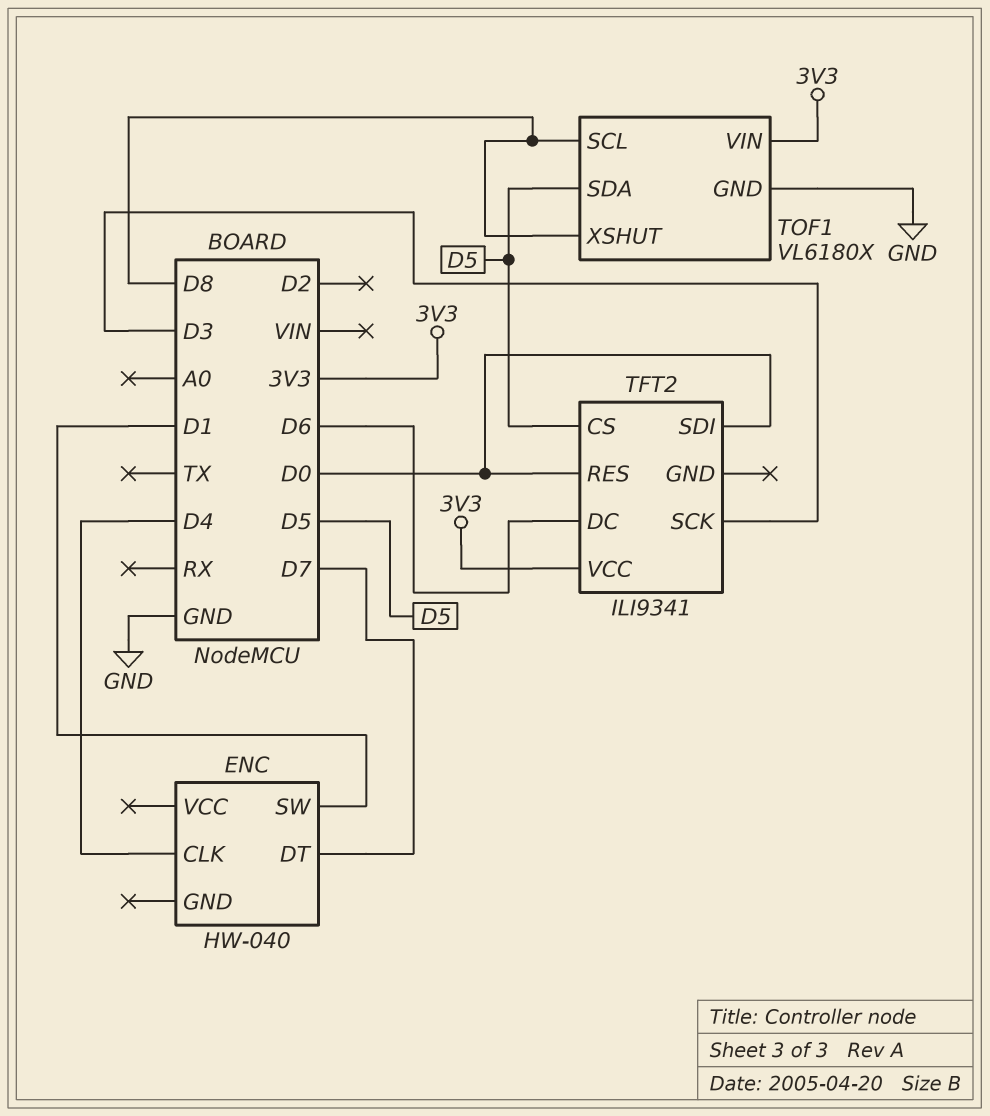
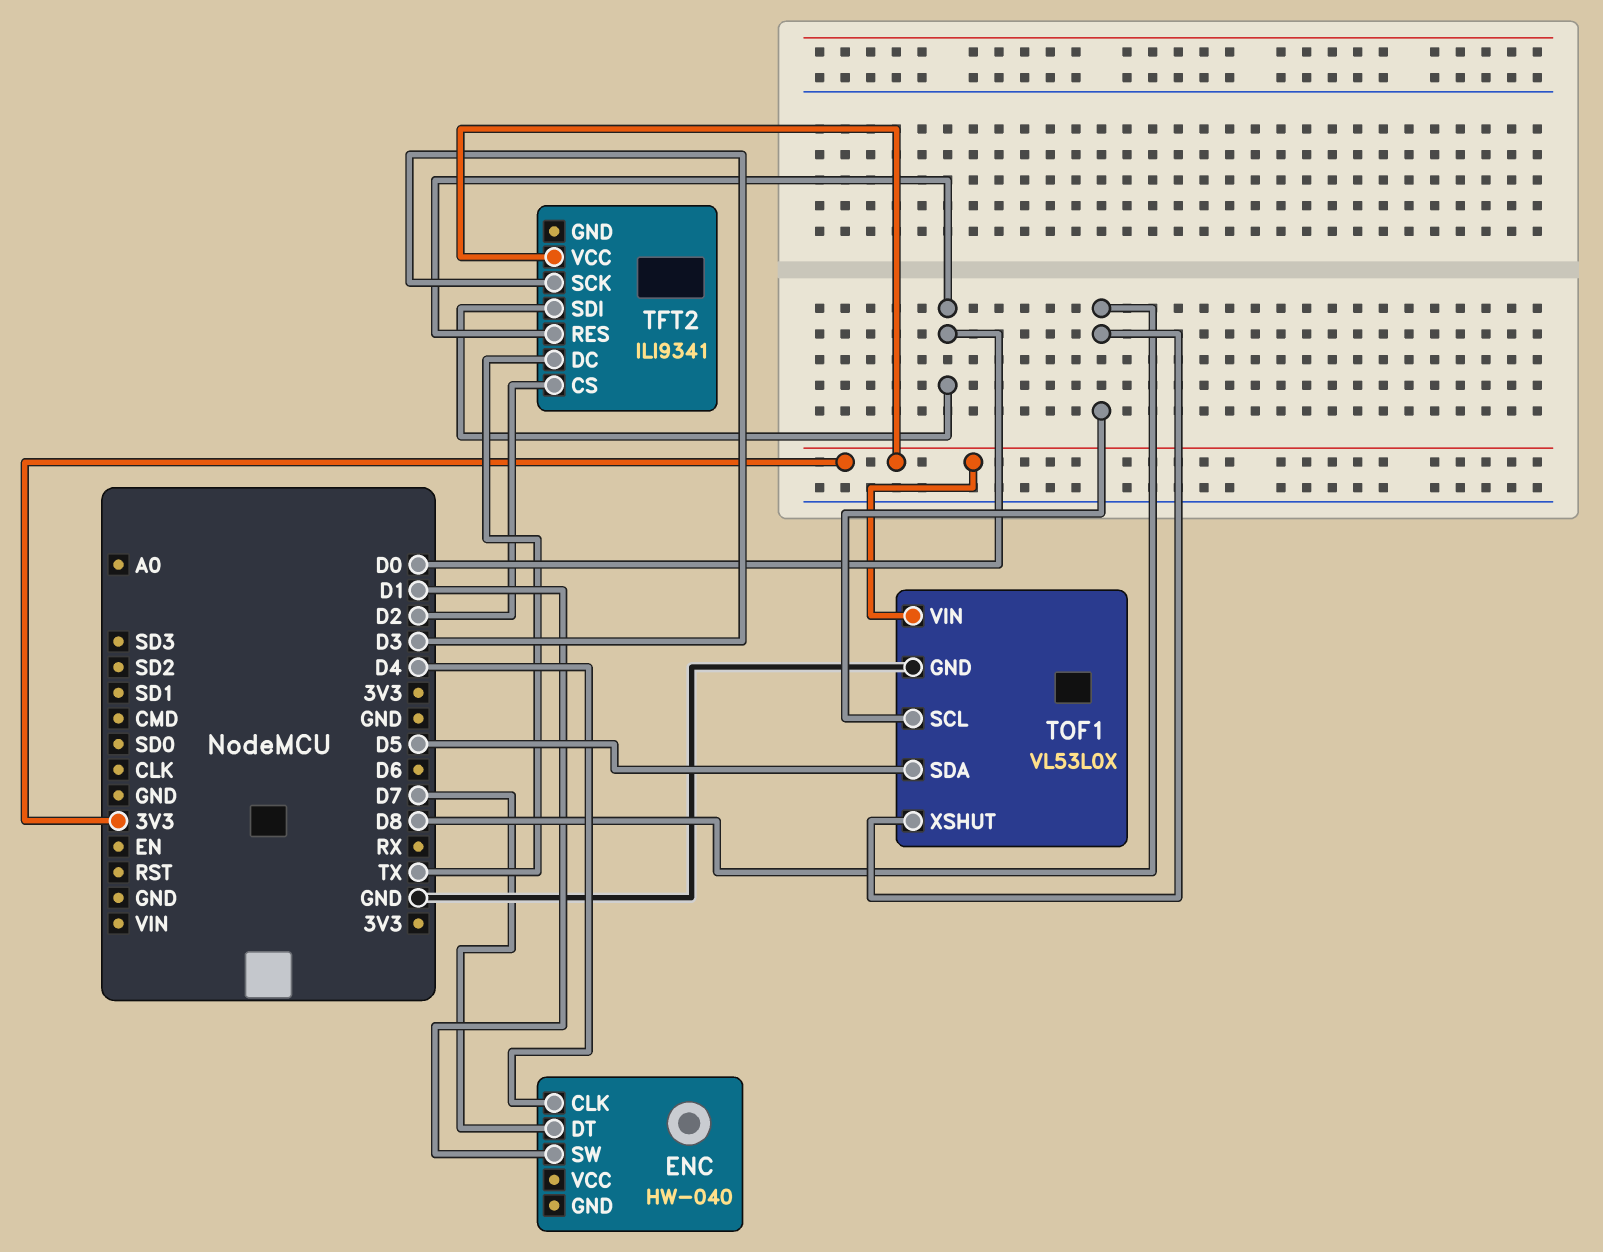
TFT2 pin CS: D5 -> D2
TFT2 pin DC: D6 -> TX
TOF1: VL6180X -> VL53L0X

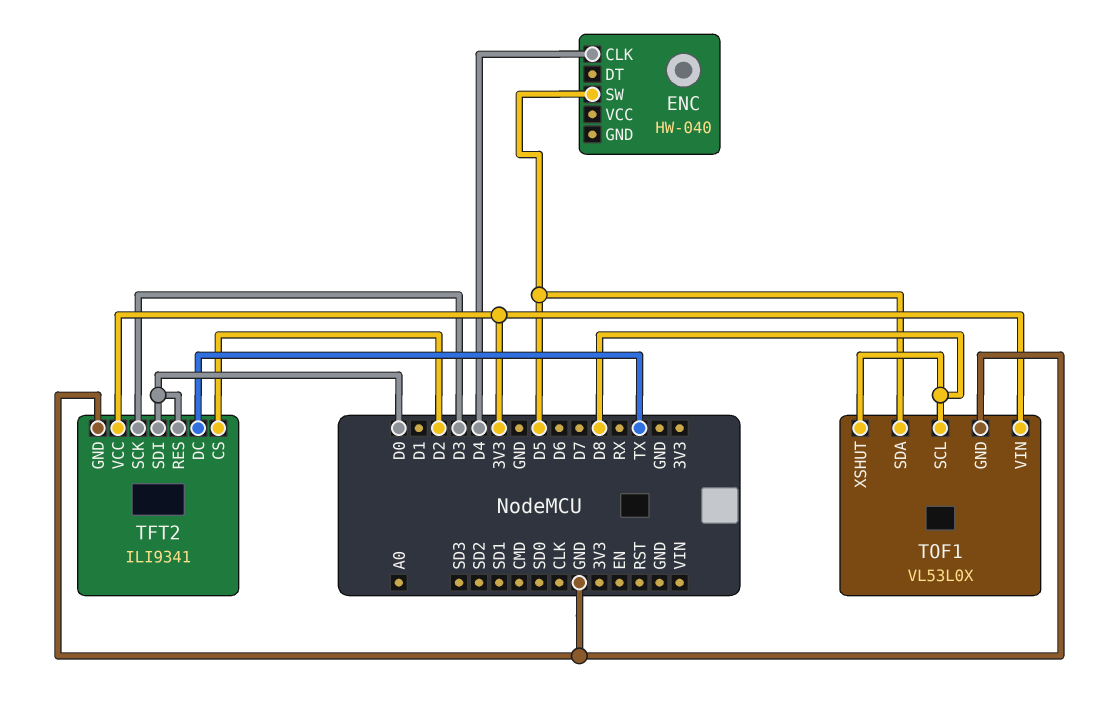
ENC pin DT: D7 -> none
ENC pin SW: D1 -> D5
TFT2 pin GND: none -> GND

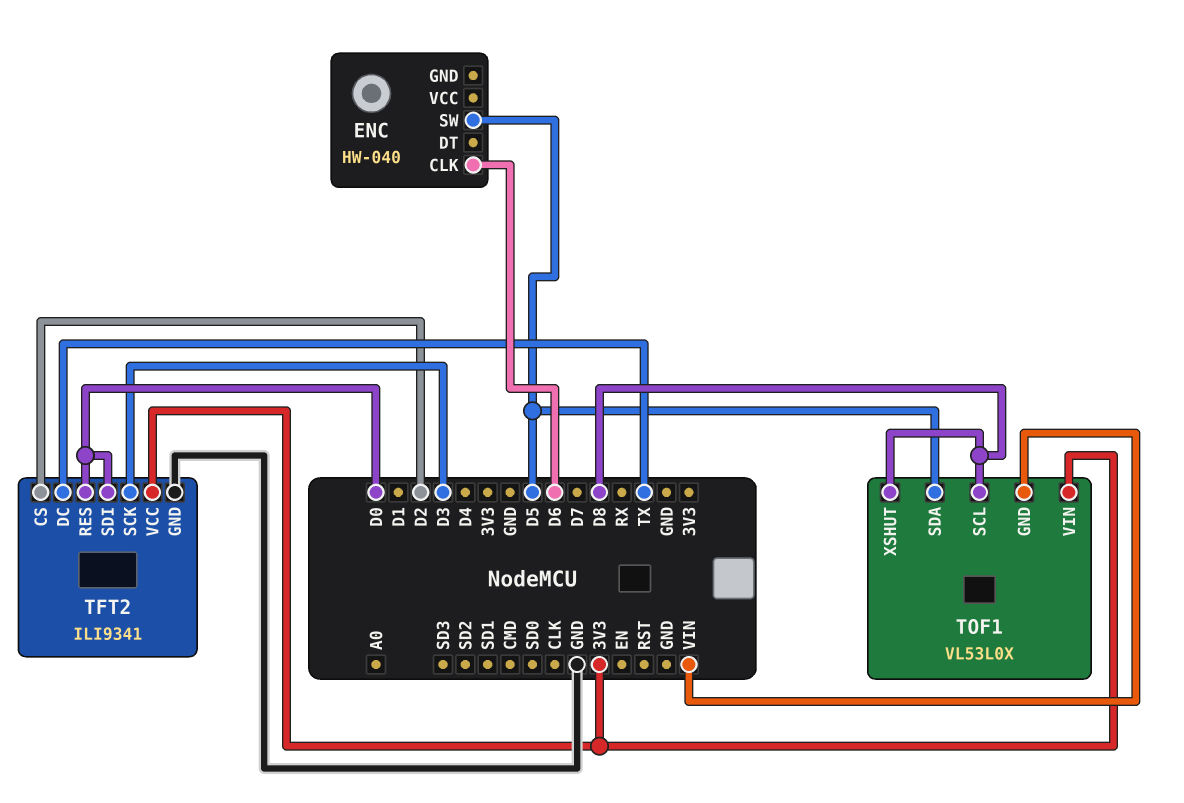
ENC pin CLK: D4 -> D6
TOF1 pin GND: GND -> VIN

